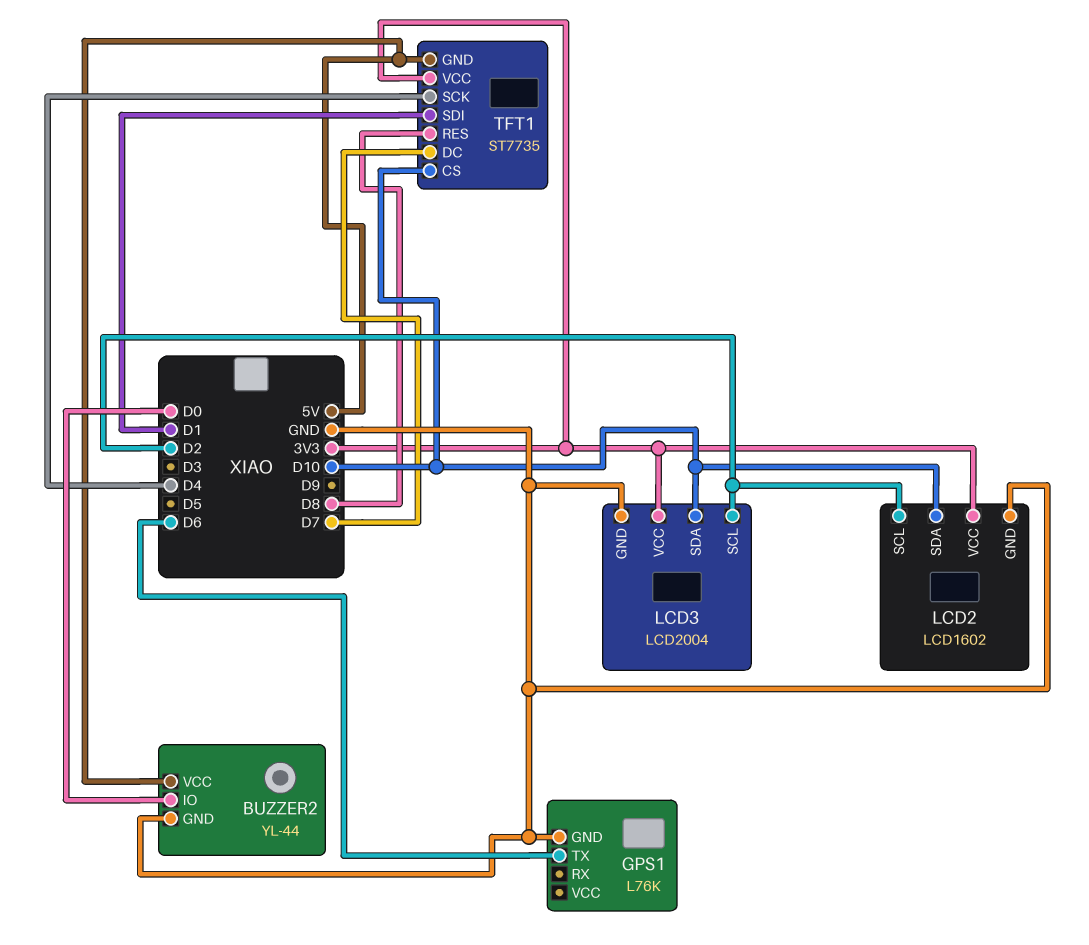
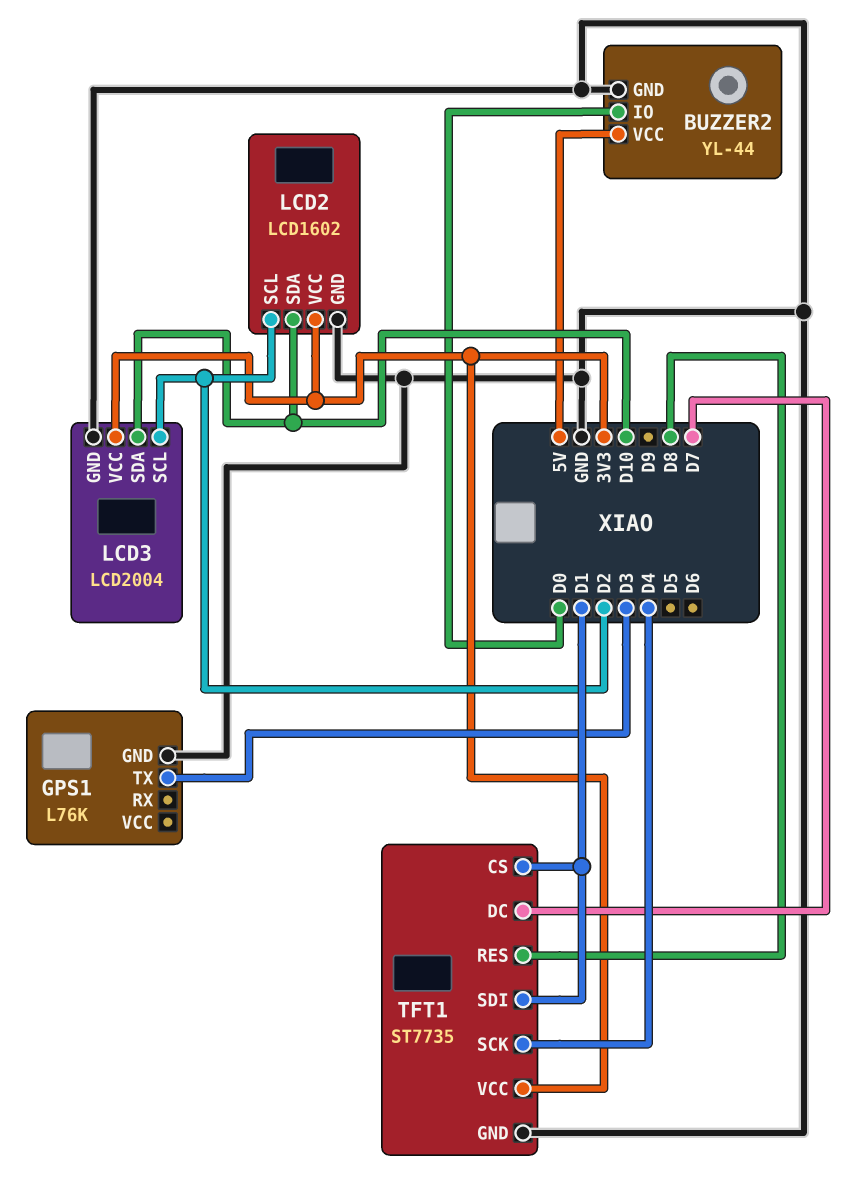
GPS1 pin TX: D6 -> D3
TFT1 pin CS: D10 -> D1
TFT1 pin GND: 5V -> GND

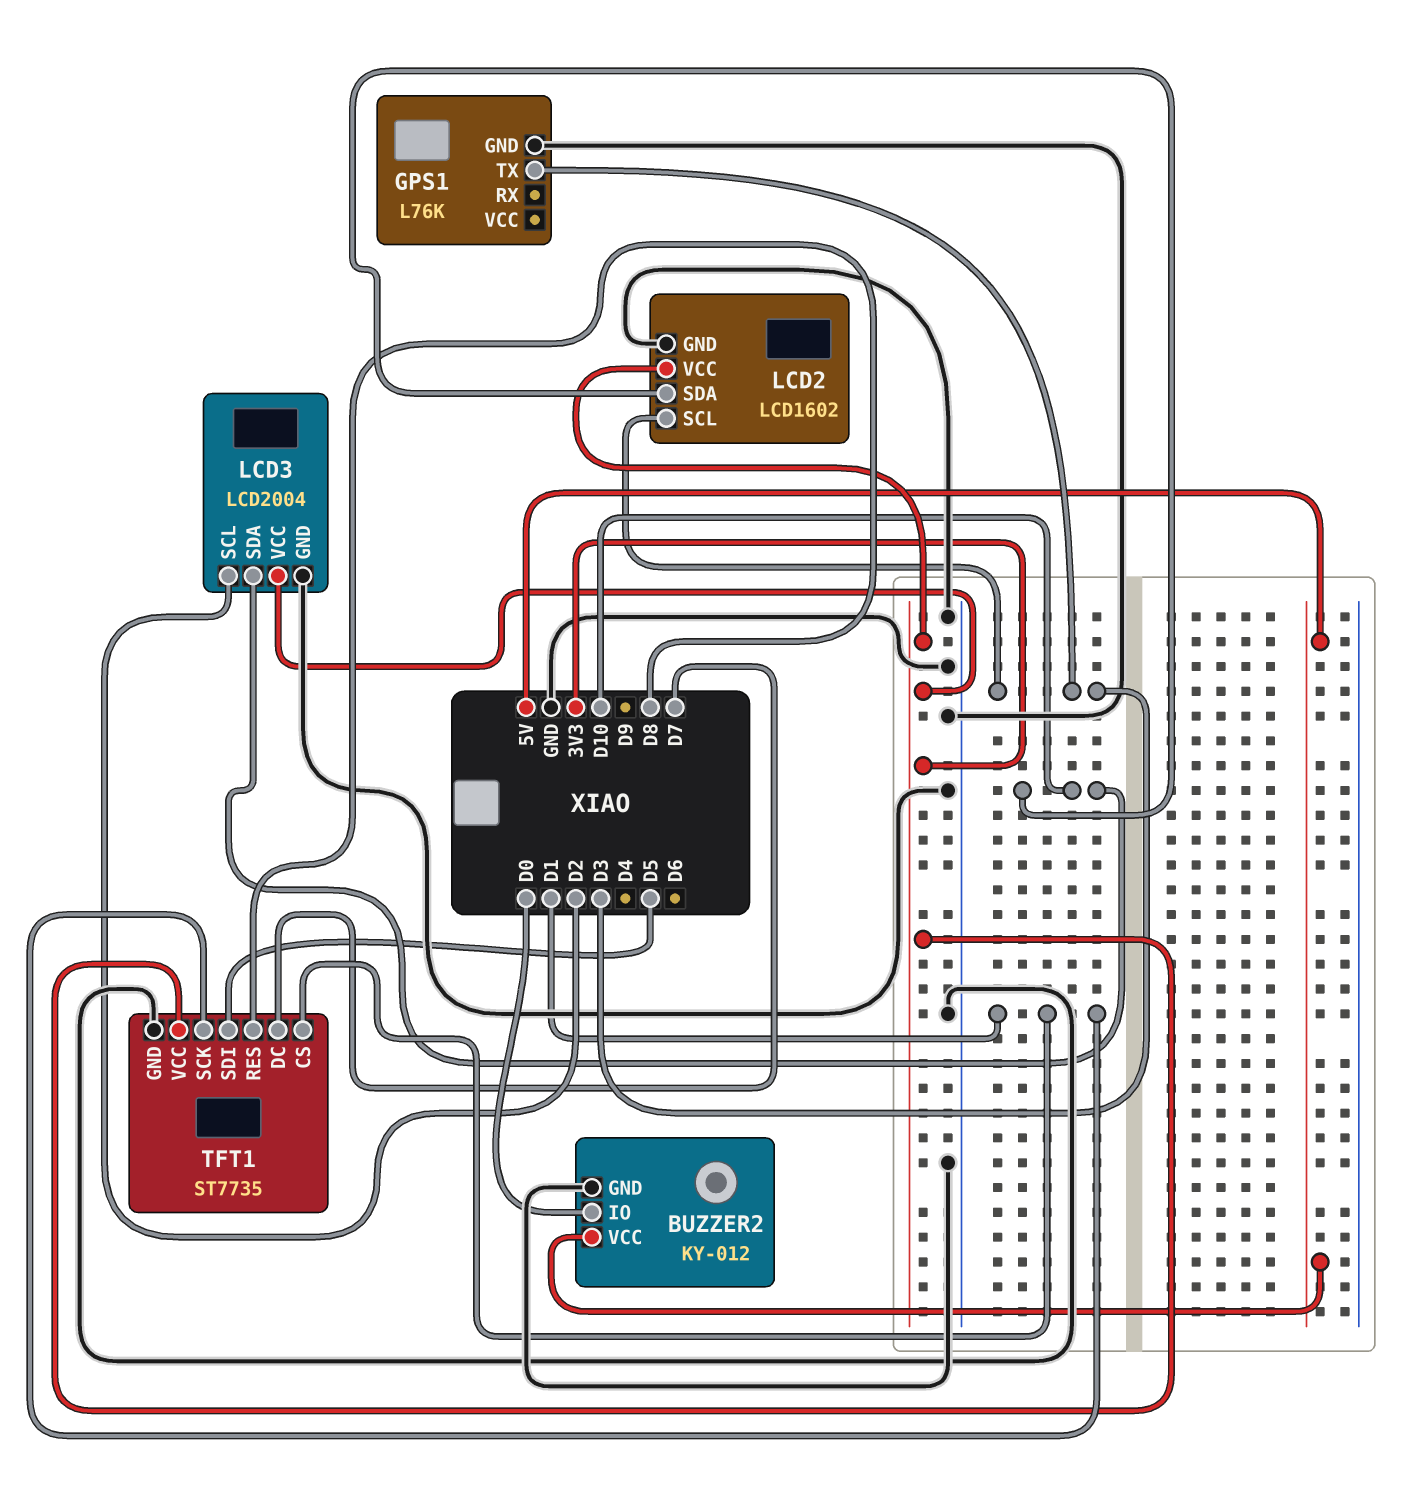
BUZZER2: YL-44 -> KY-012
LCD2 pin SCL: D2 -> D3
TFT1 pin SCK: D4 -> D1
TFT1 pin SDI: D1 -> D5

